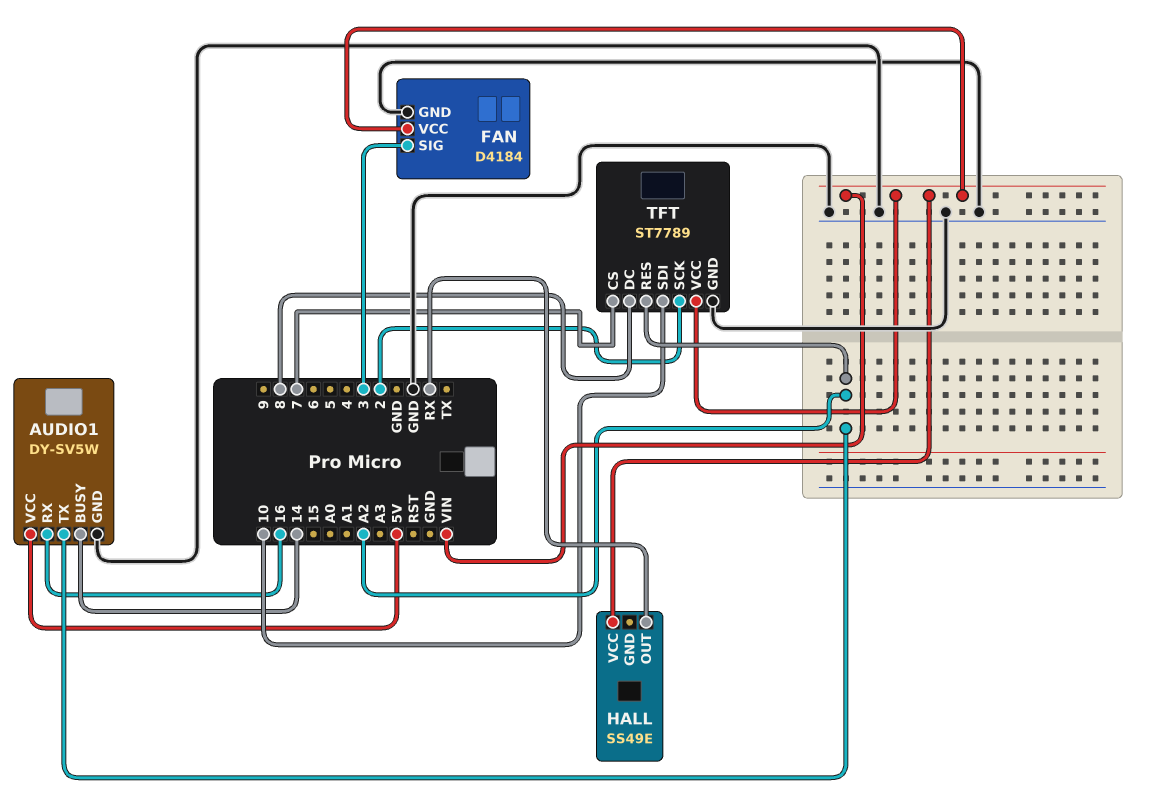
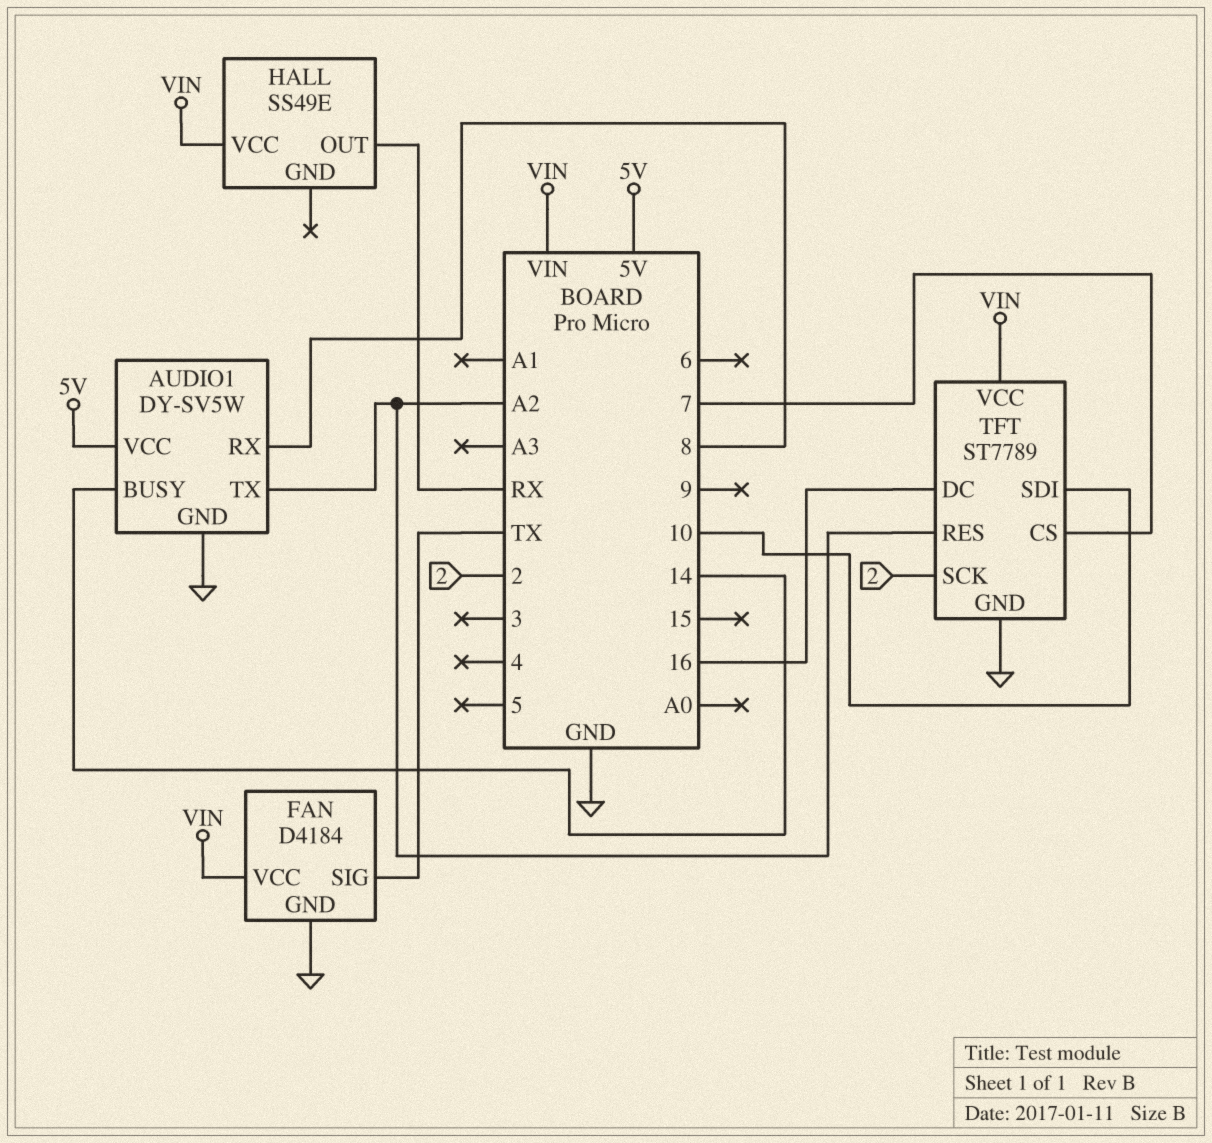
AUDIO1 pin RX: 16 -> 8
FAN pin SIG: 3 -> TX
TFT pin DC: 8 -> 16

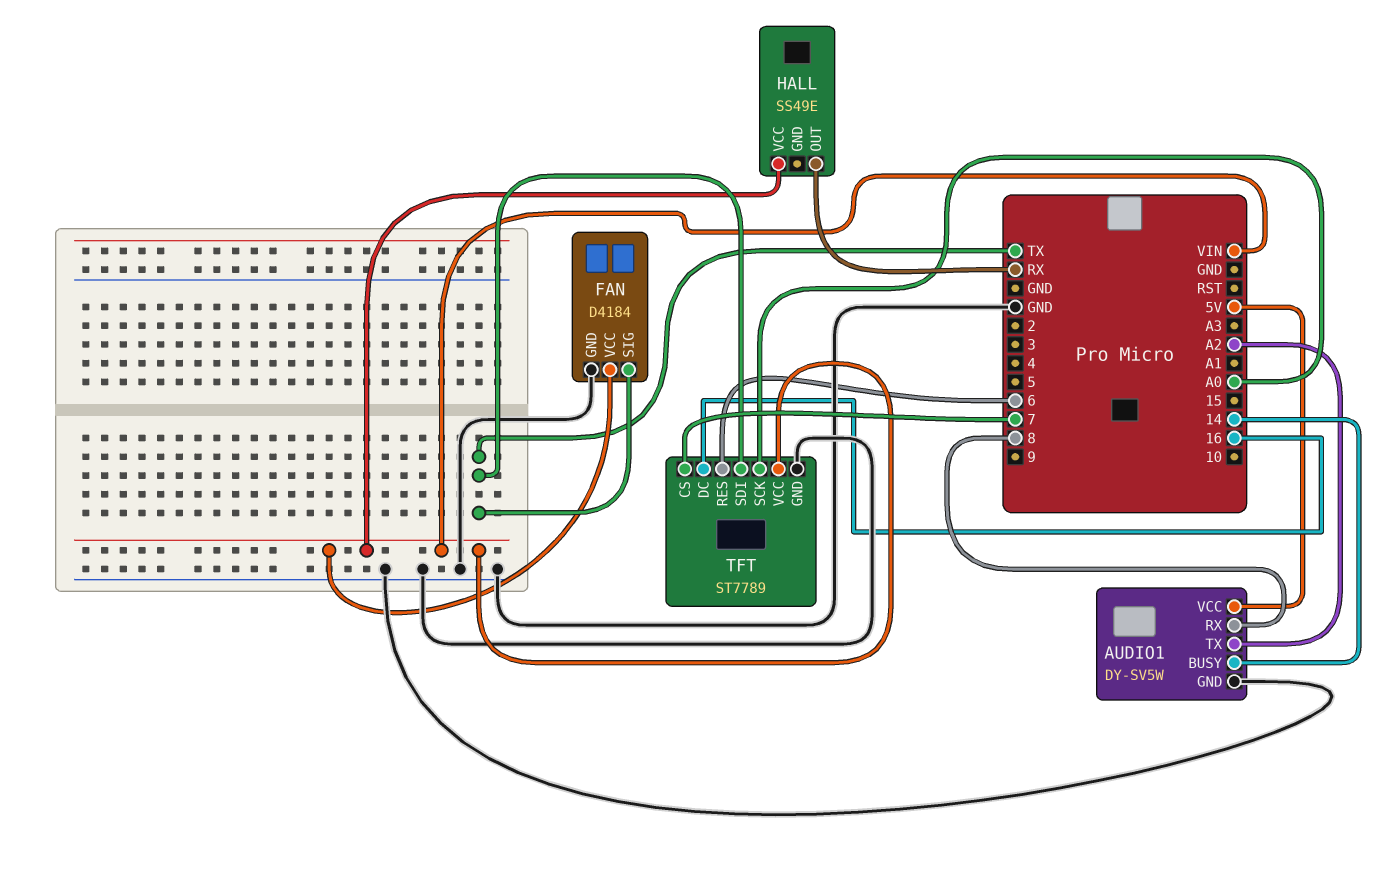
TFT pin RES: A2 -> 6
TFT pin SCK: 2 -> A0
TFT pin SDI: 10 -> TX

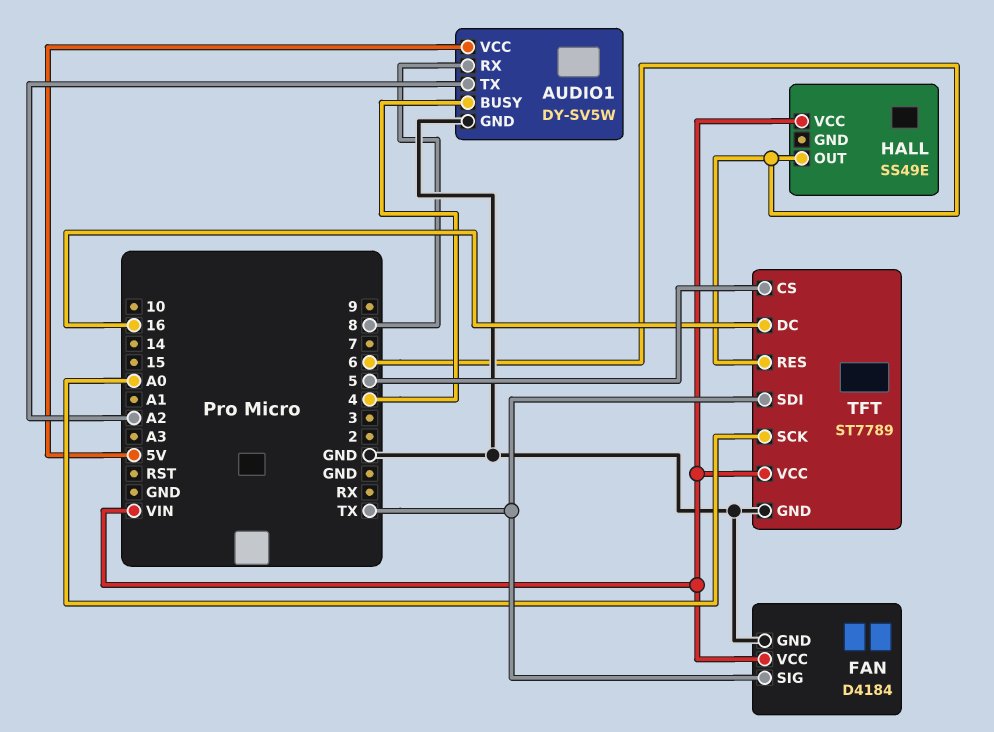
AUDIO1 pin BUSY: 14 -> 4
HALL pin OUT: RX -> 6
TFT pin CS: 7 -> 5

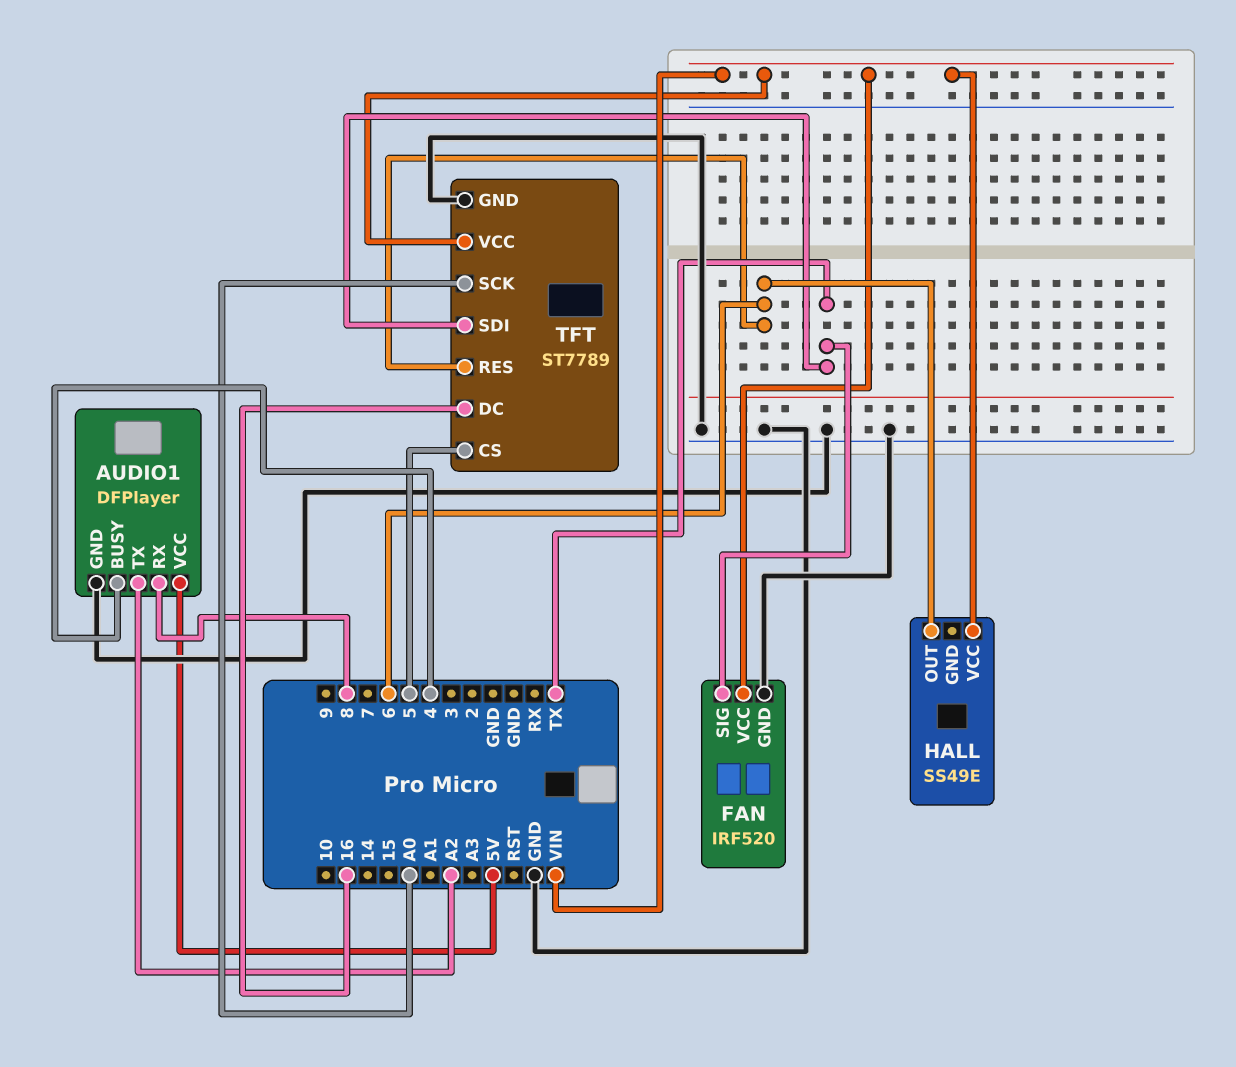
AUDIO1: DY-SV5W -> DFPlayer
FAN: D4184 -> IRF520

